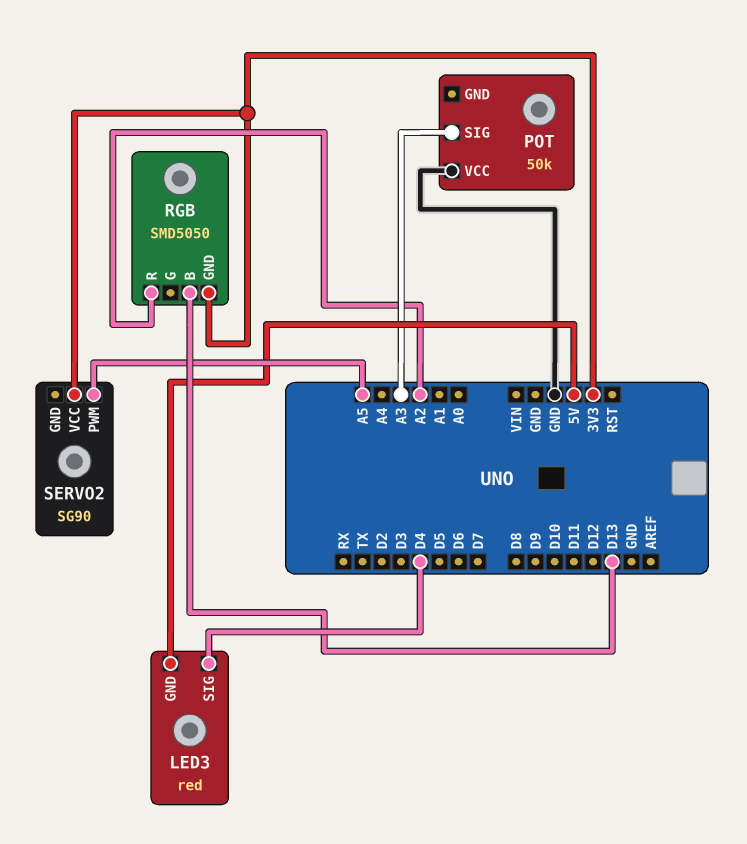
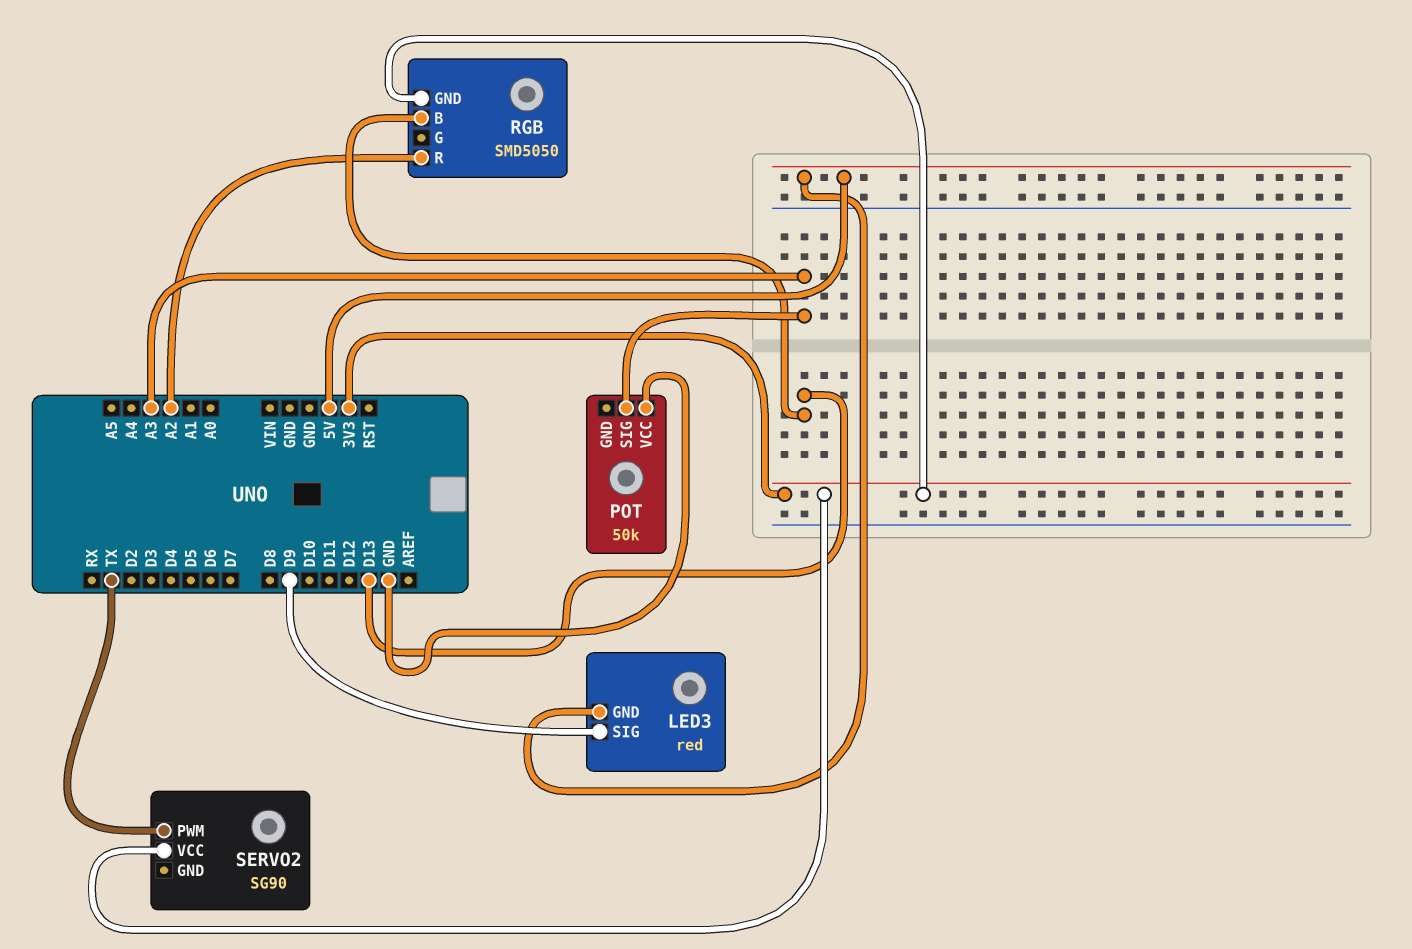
LED3 pin SIG: D4 -> D9
SERVO2 pin PWM: A5 -> TX

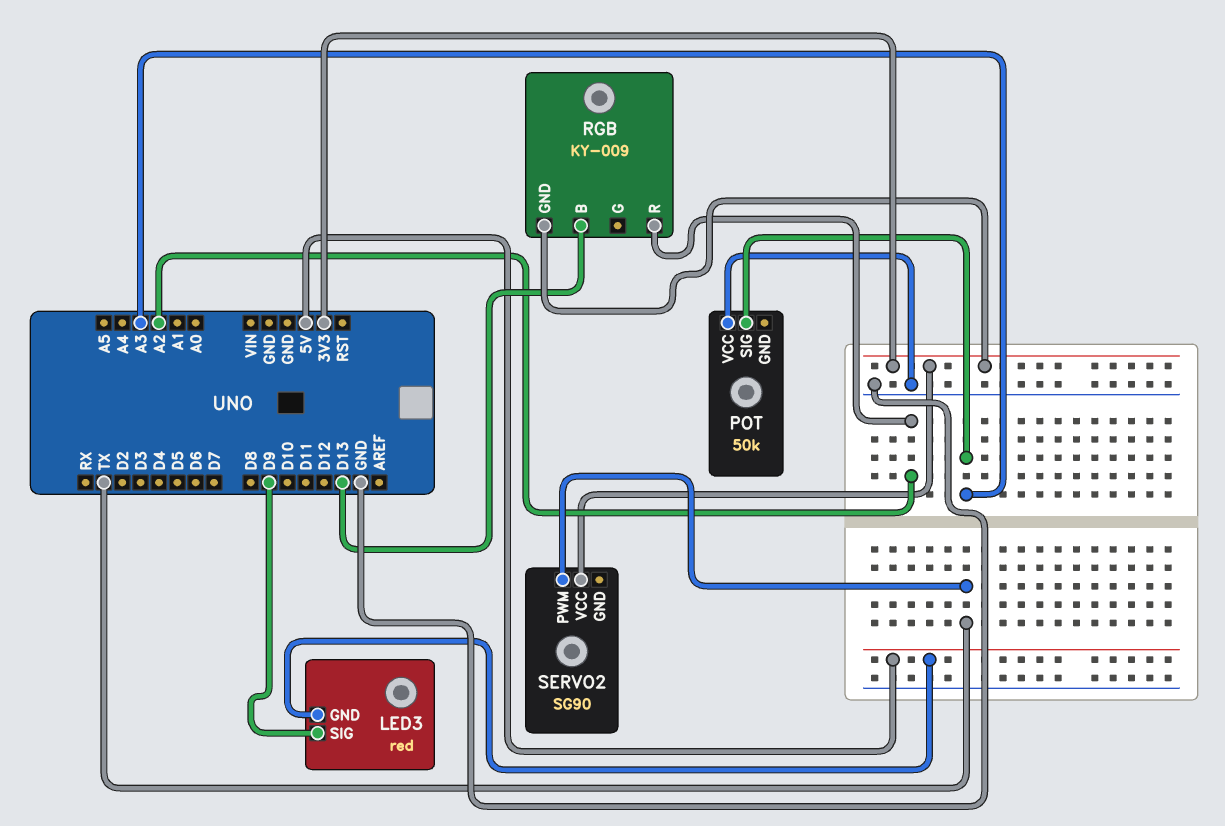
RGB: SMD5050 -> KY-009

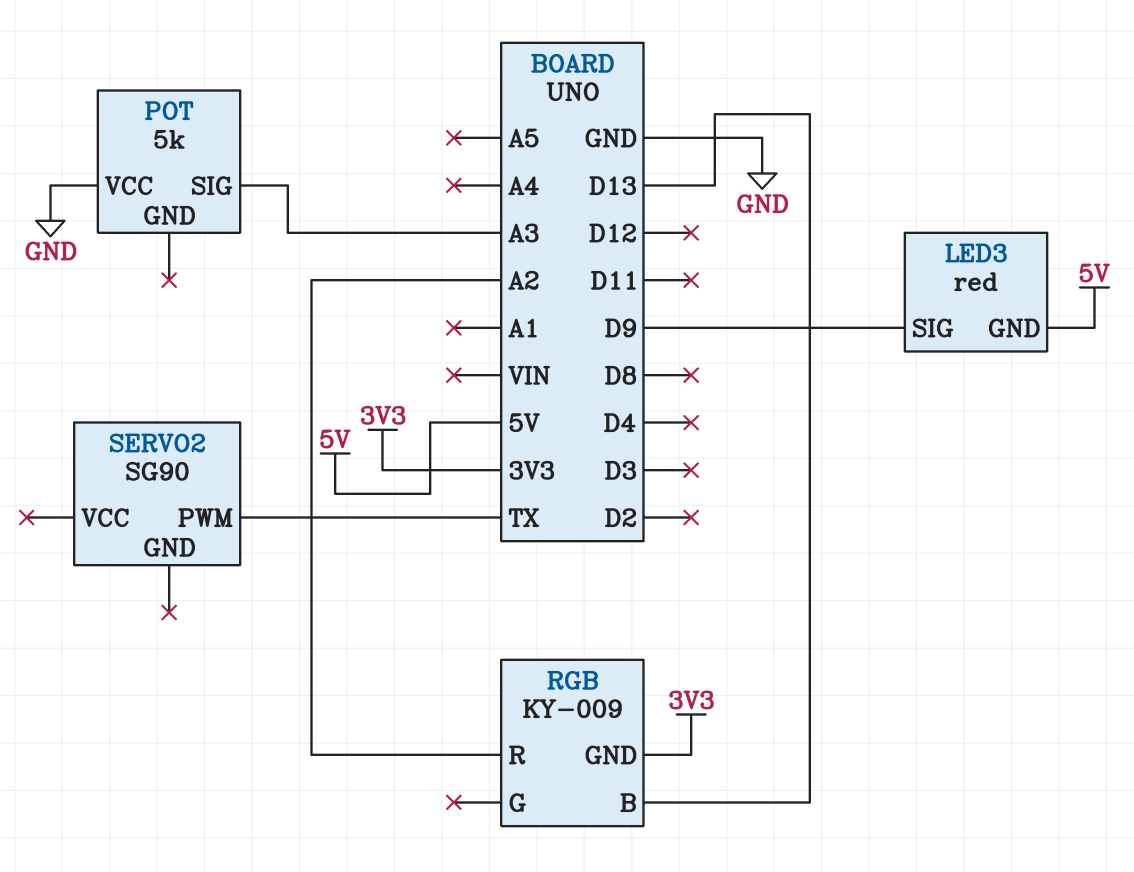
POT: 50k -> 5k
SERVO2 pin VCC: 3V3 -> none

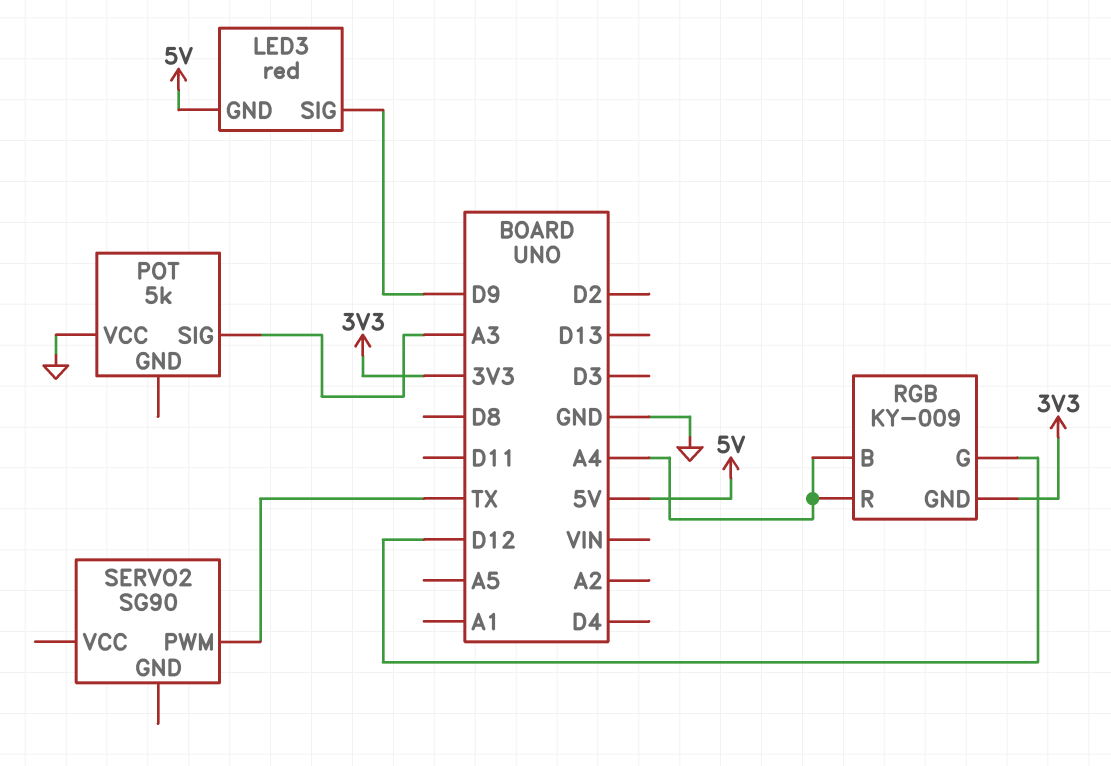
RGB pin B: D13 -> A4
RGB pin G: none -> D12
RGB pin R: A2 -> A4

